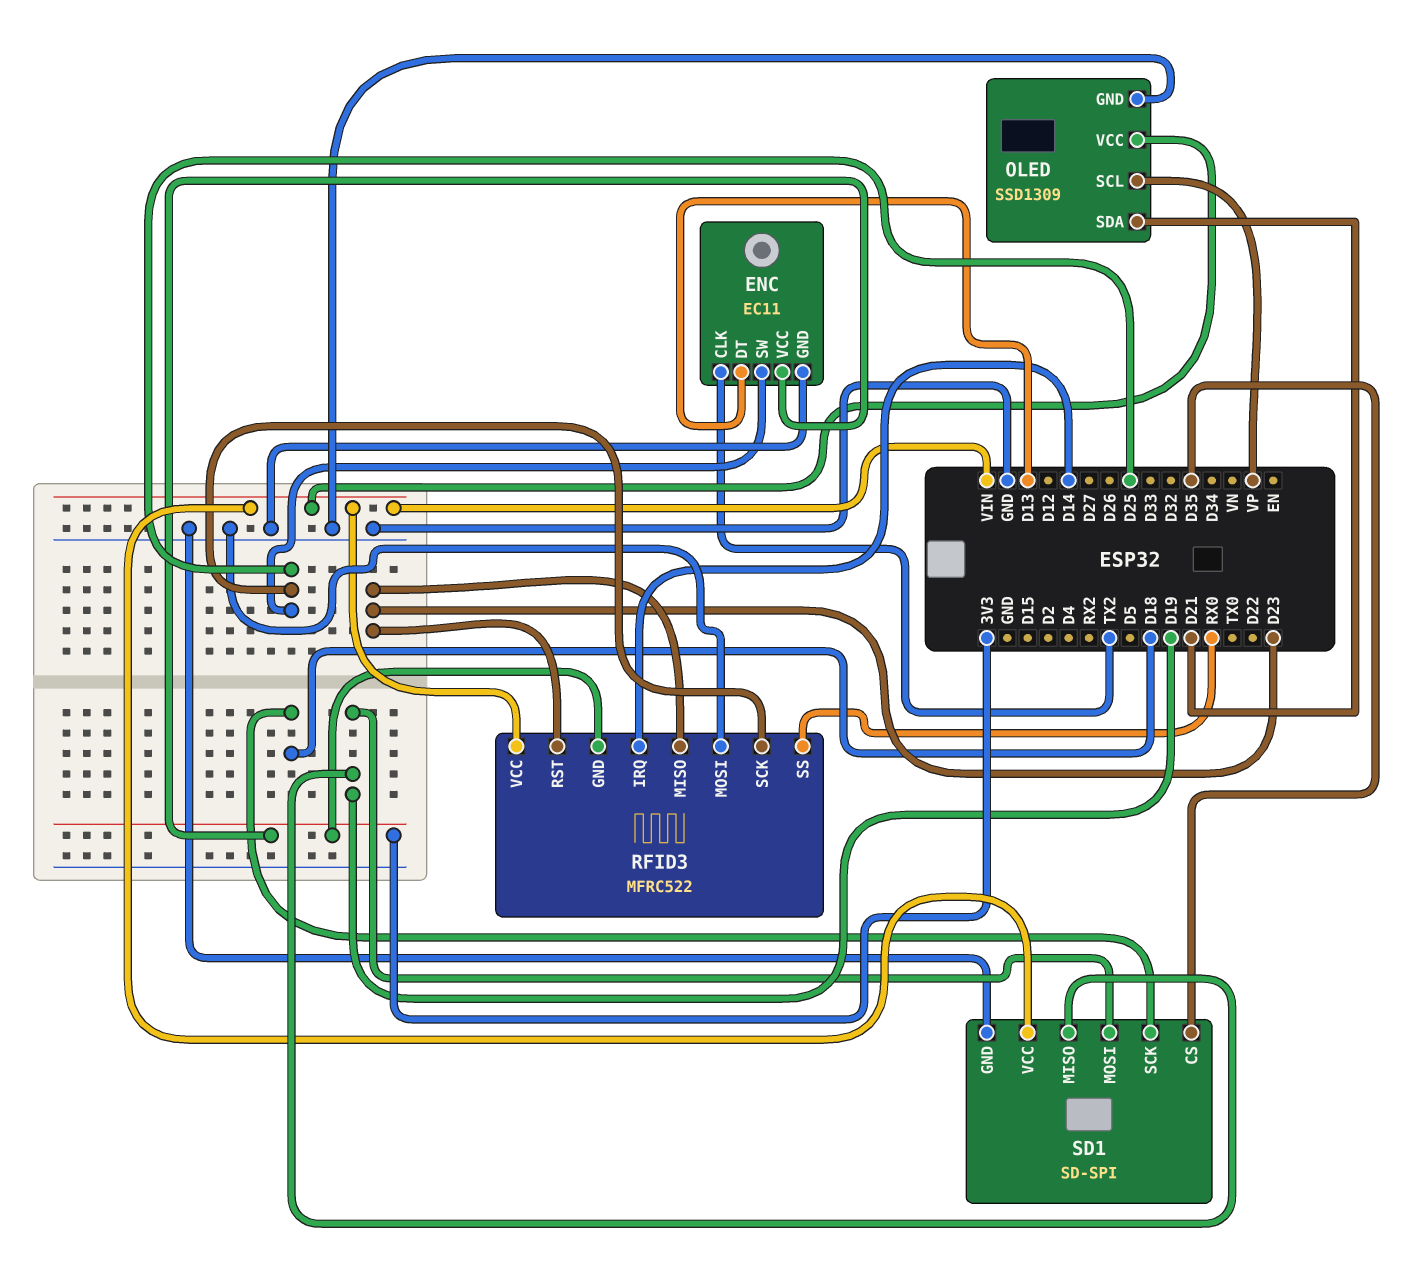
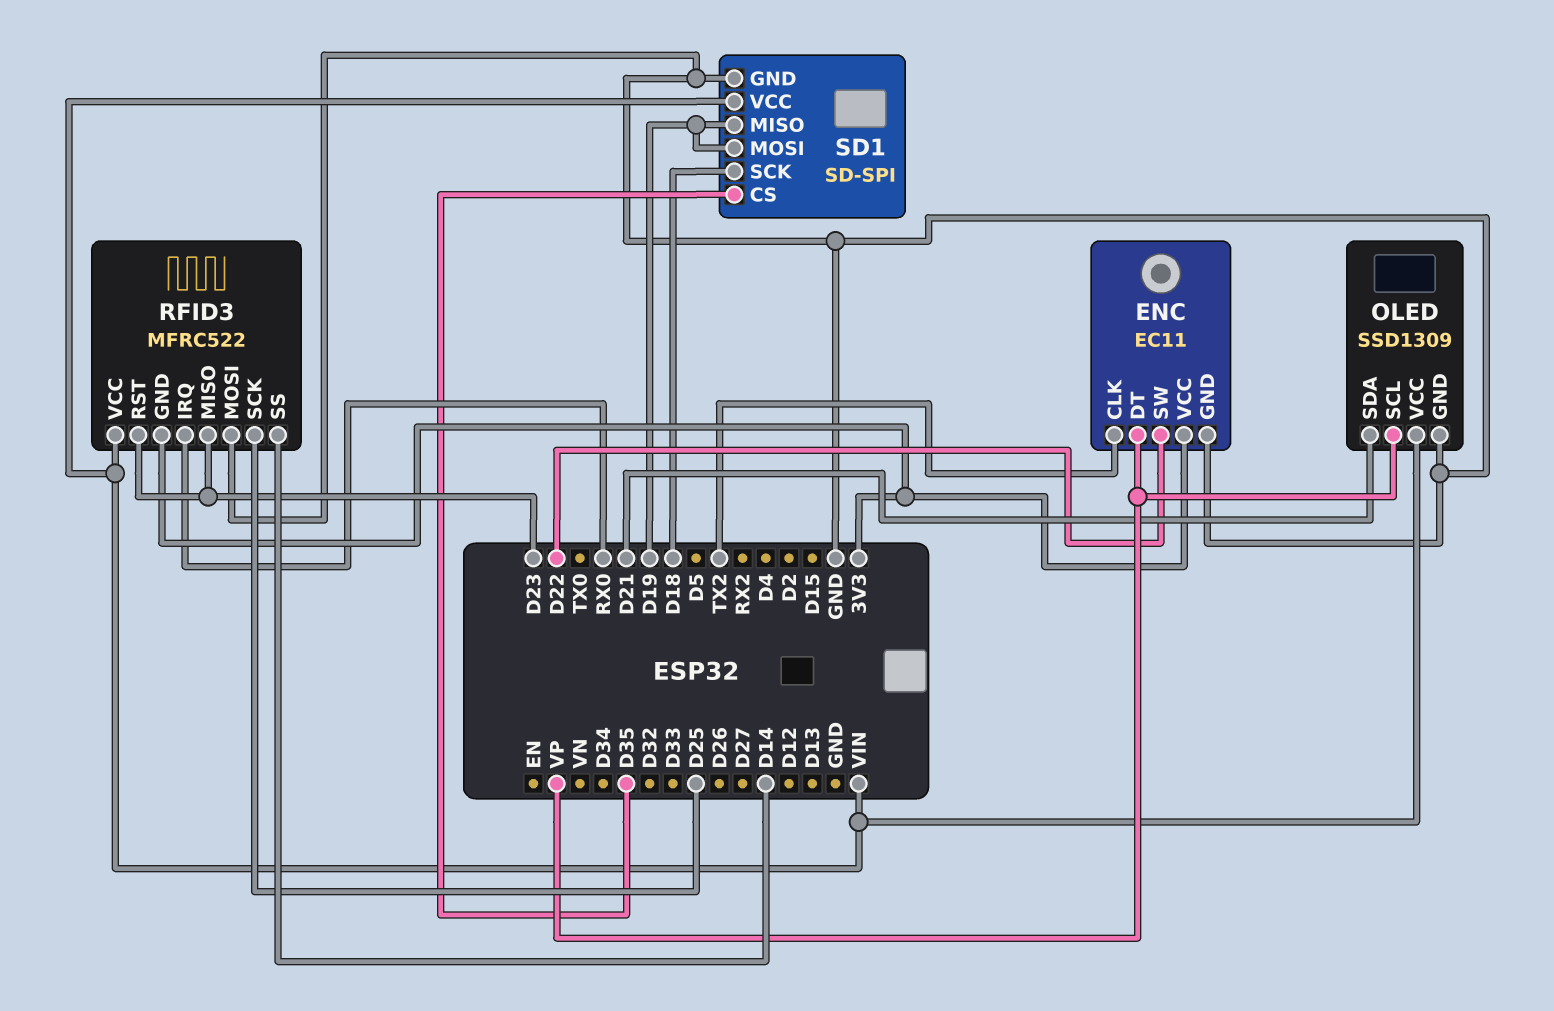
ENC pin DT: D13 -> VP
ENC pin SW: D25 -> D22
RFID3 pin IRQ: D14 -> RX0
RFID3 pin SS: RX0 -> D14

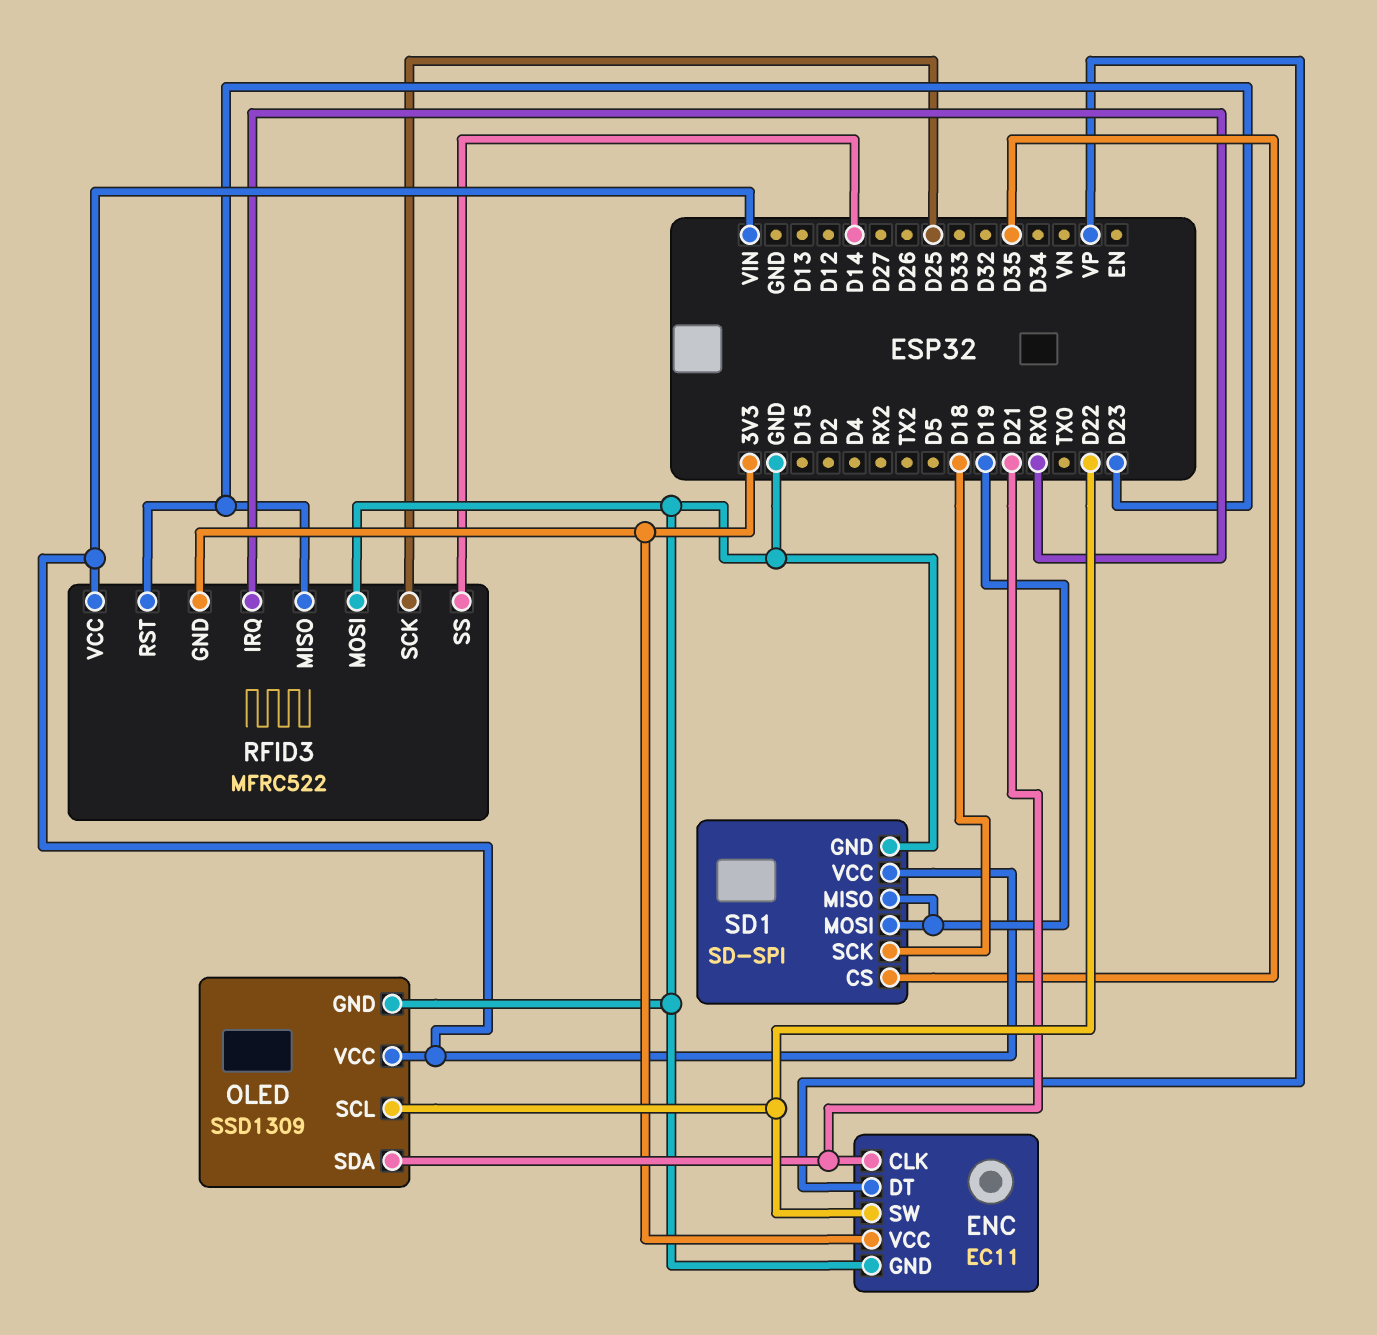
ENC pin CLK: TX2 -> D21
OLED pin SCL: VP -> D22

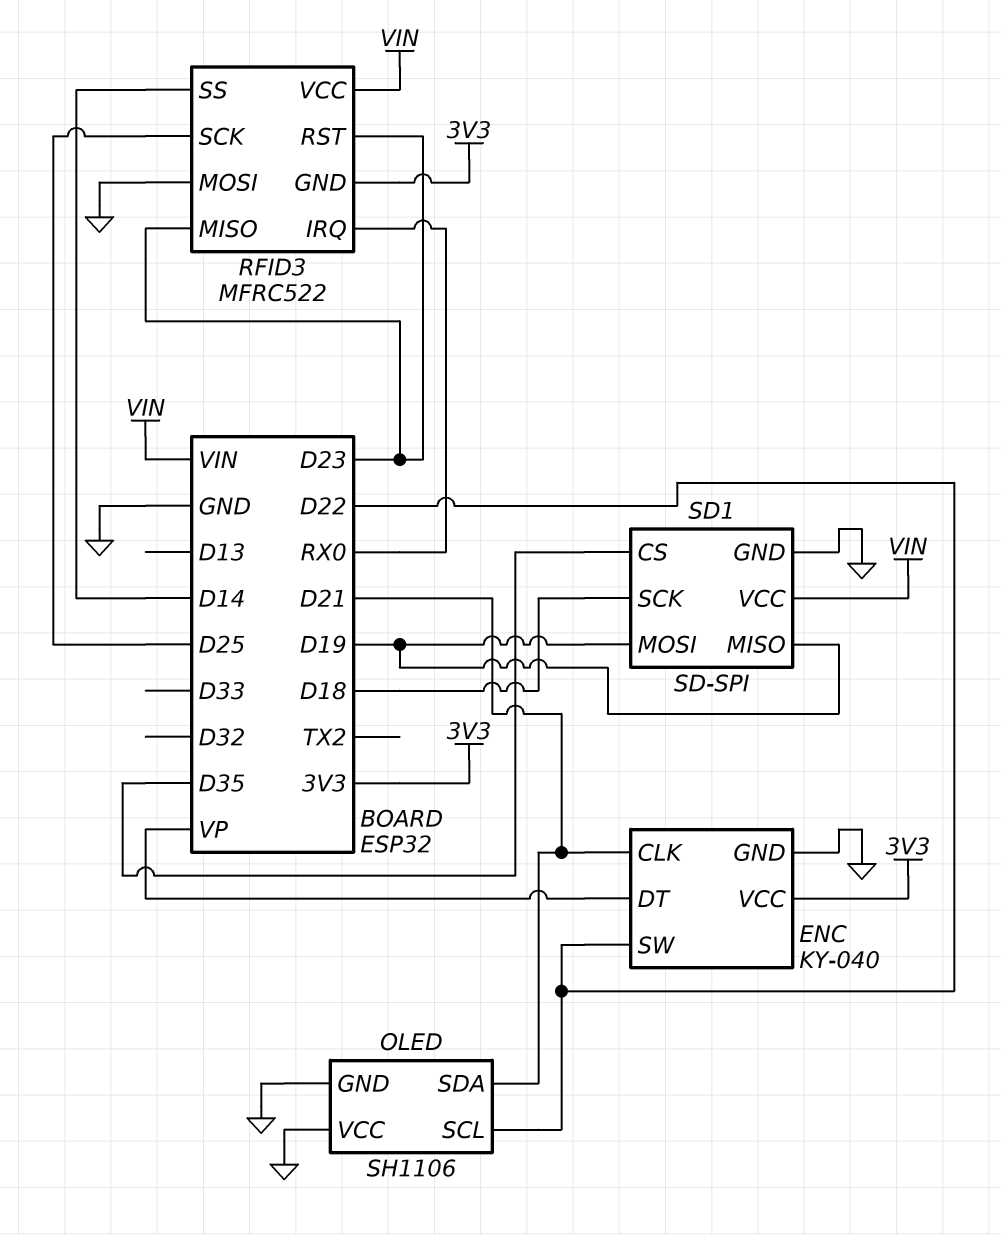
ENC: EC11 -> KY-040
OLED: SSD1309 -> SH1106
OLED pin VCC: VIN -> GND

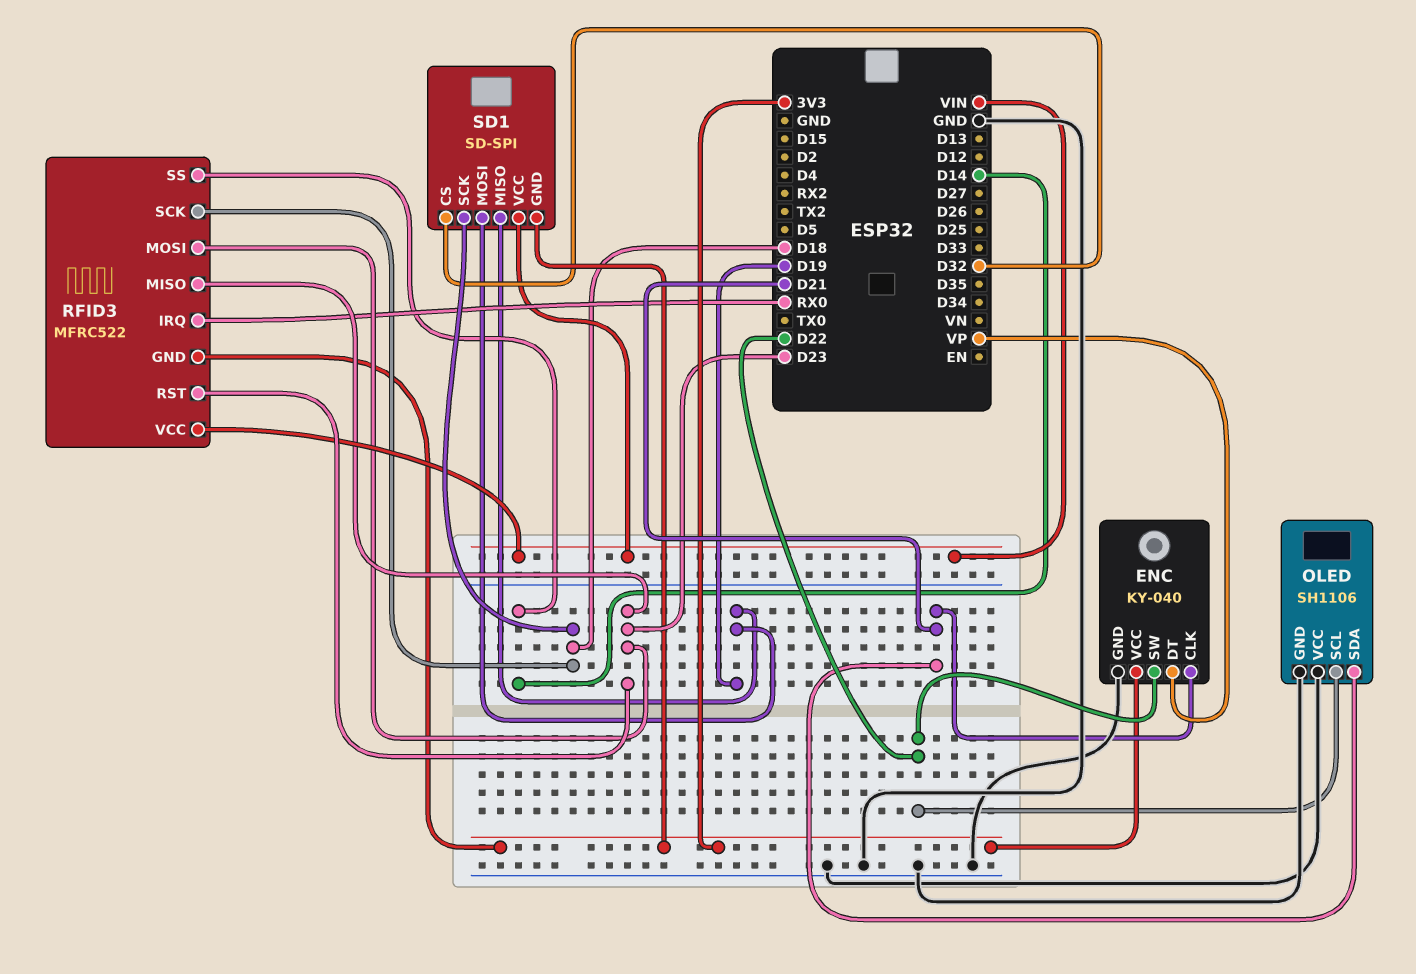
RFID3 pin MOSI: GND -> D23
RFID3 pin SCK: D25 -> D18
SD1 pin CS: D35 -> D32
SD1 pin GND: GND -> 3V3

